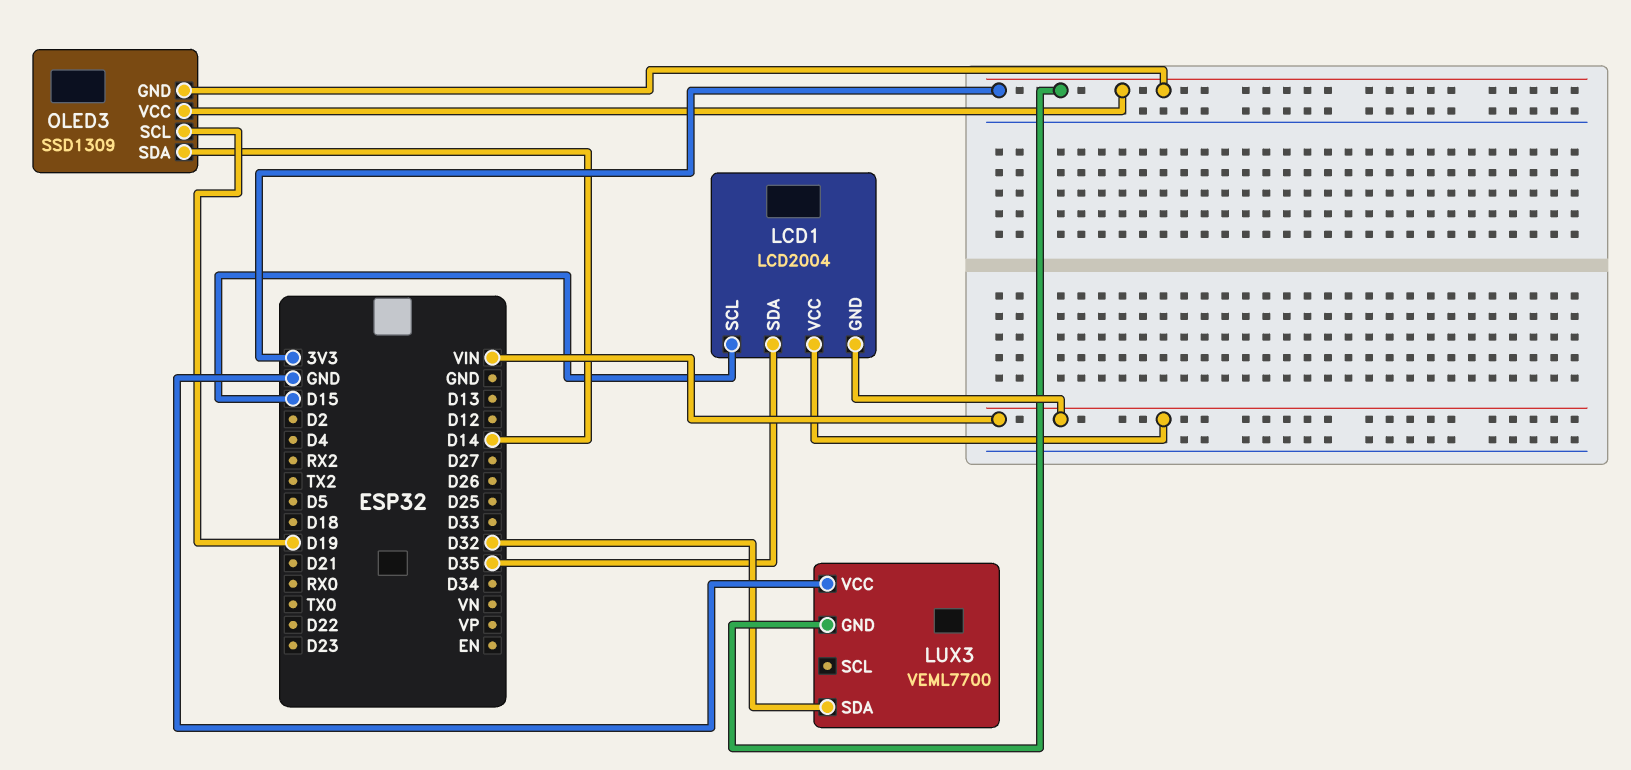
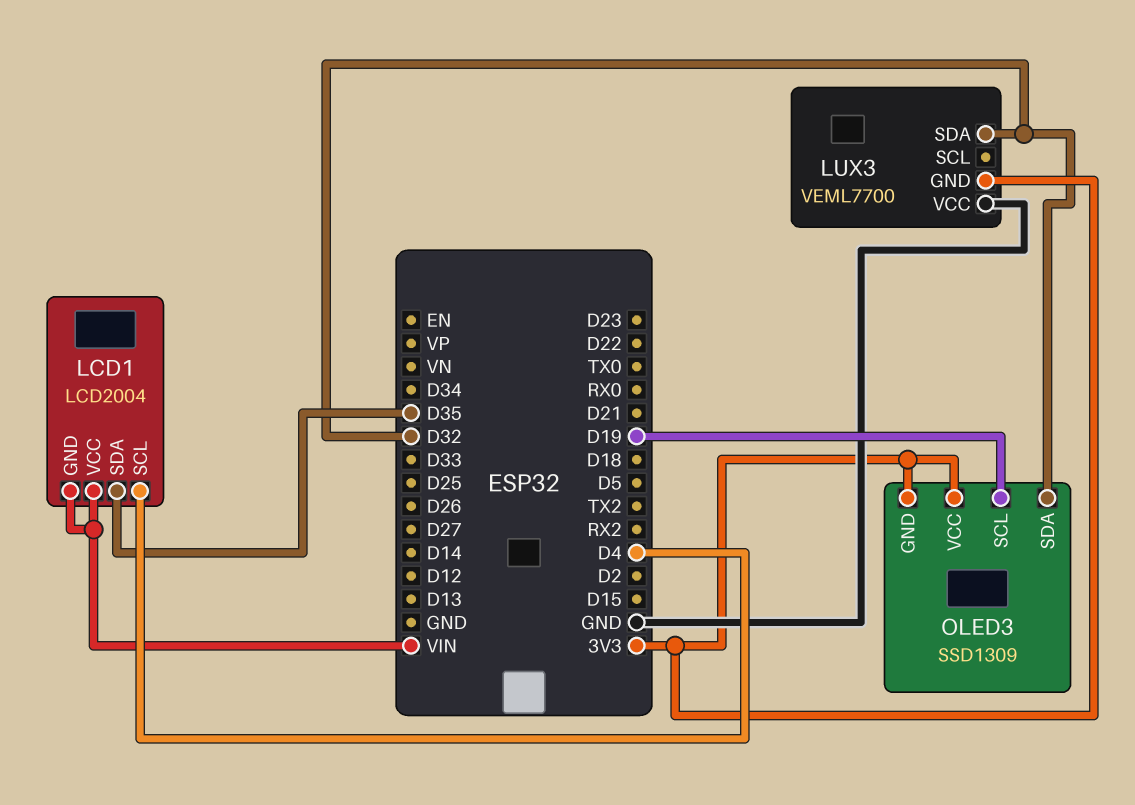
LCD1 pin SCL: D15 -> D4
OLED3 pin SDA: D14 -> D32

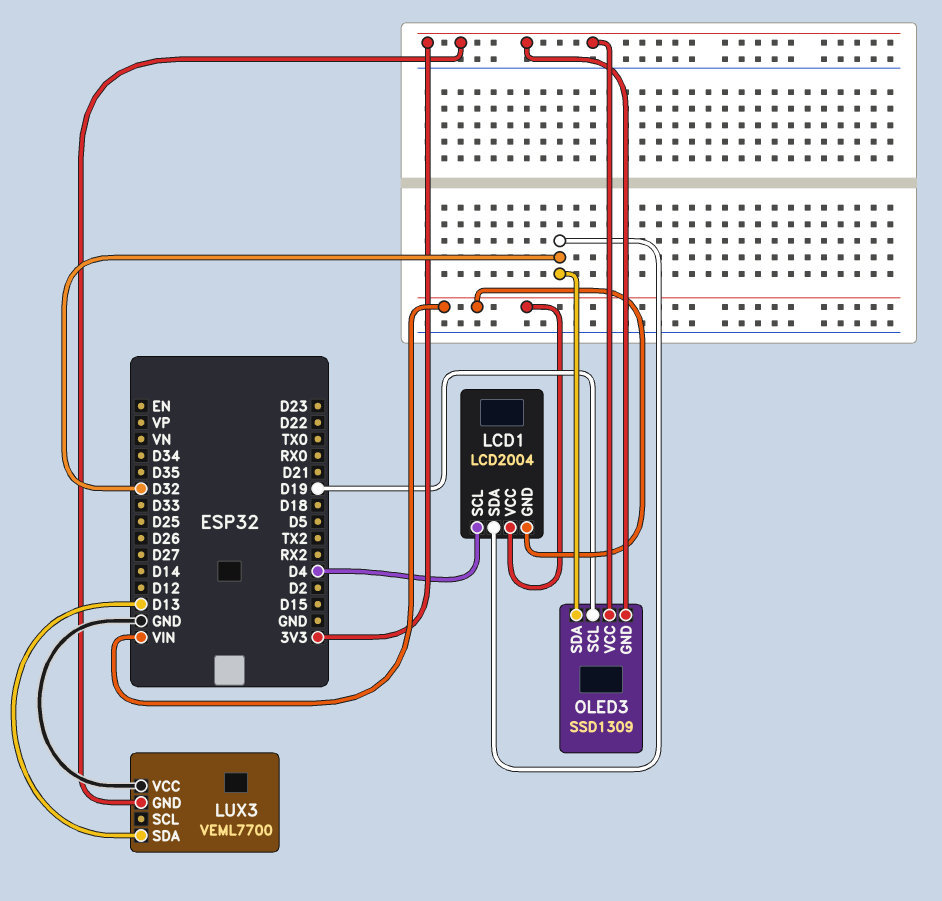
LCD1 pin SDA: D35 -> D32
LUX3 pin SDA: D32 -> D13

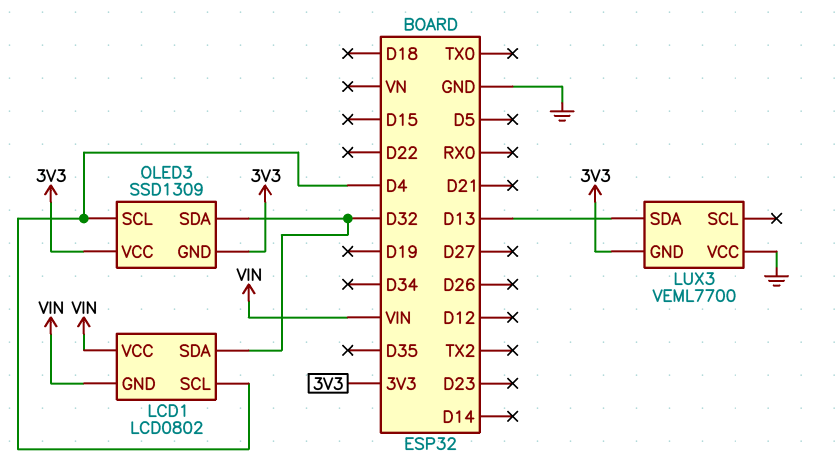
LCD1: LCD2004 -> LCD0802
OLED3 pin SCL: D19 -> D4

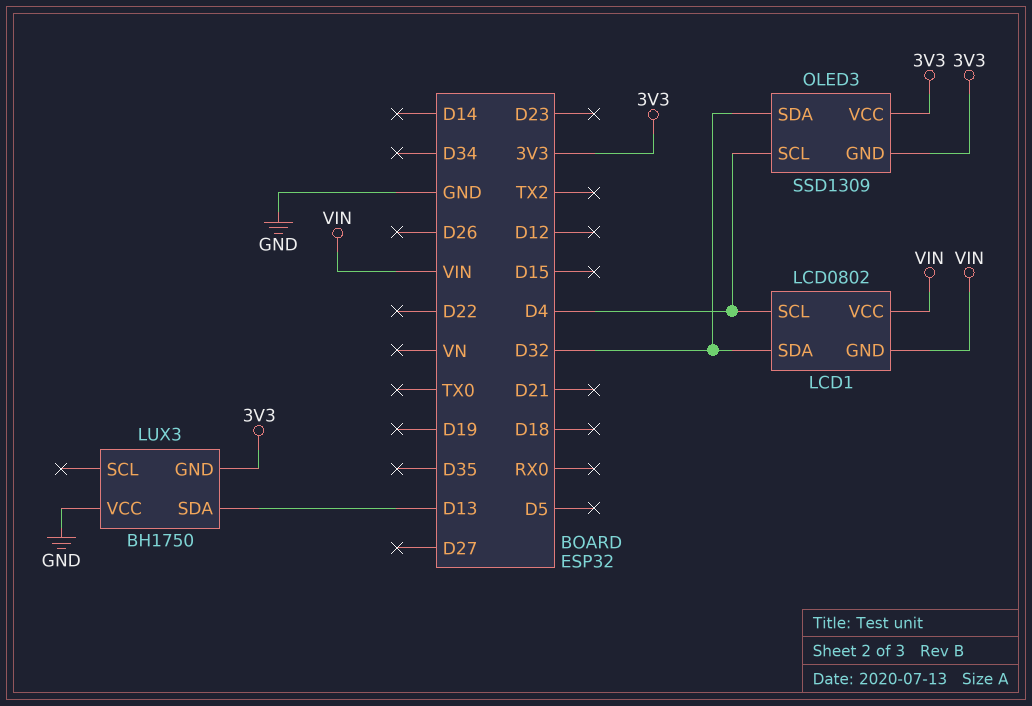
LUX3: VEML7700 -> BH1750

